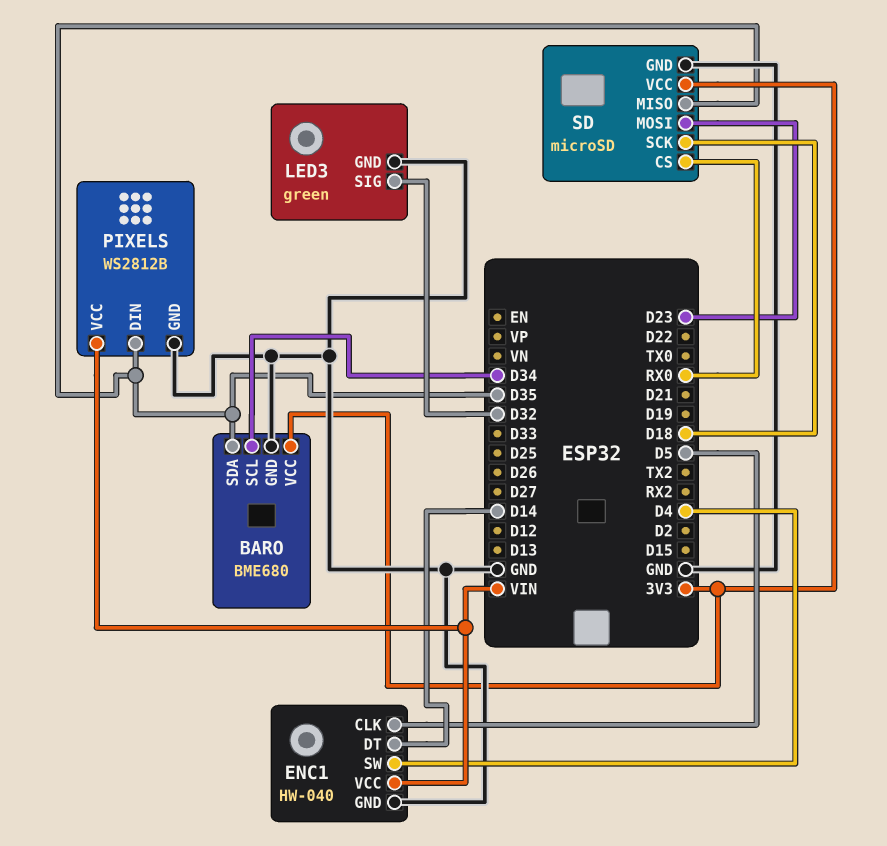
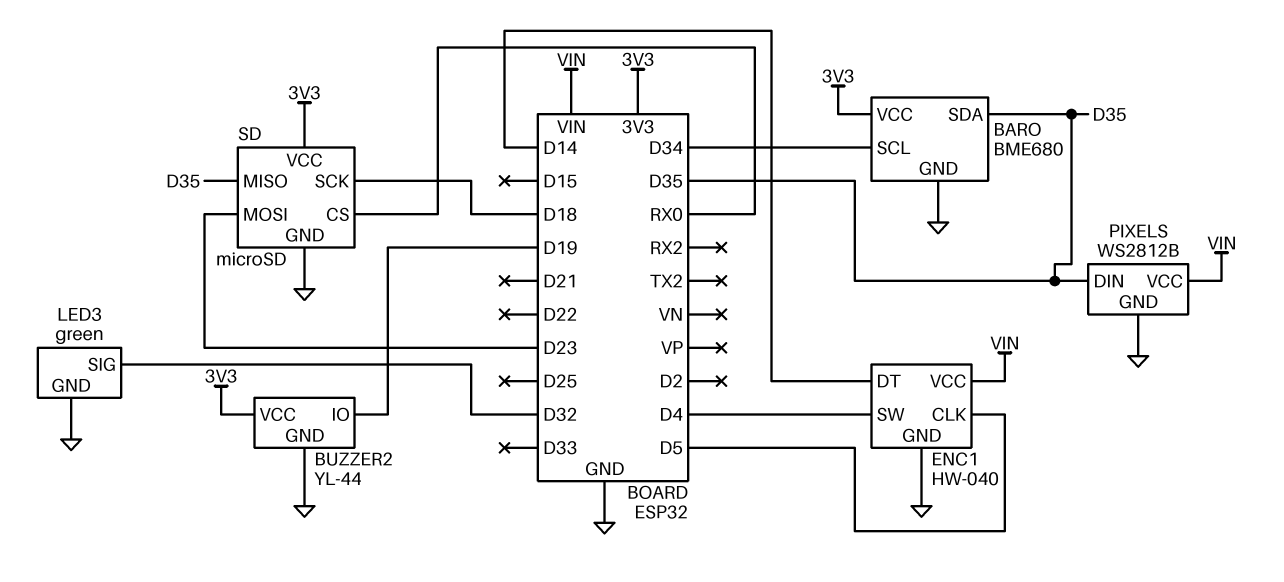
BUZZER2: none -> YL-44
BUZZER2 pin GND: none -> GND
BUZZER2 pin IO: none -> D19
BUZZER2 pin VCC: none -> 3V3

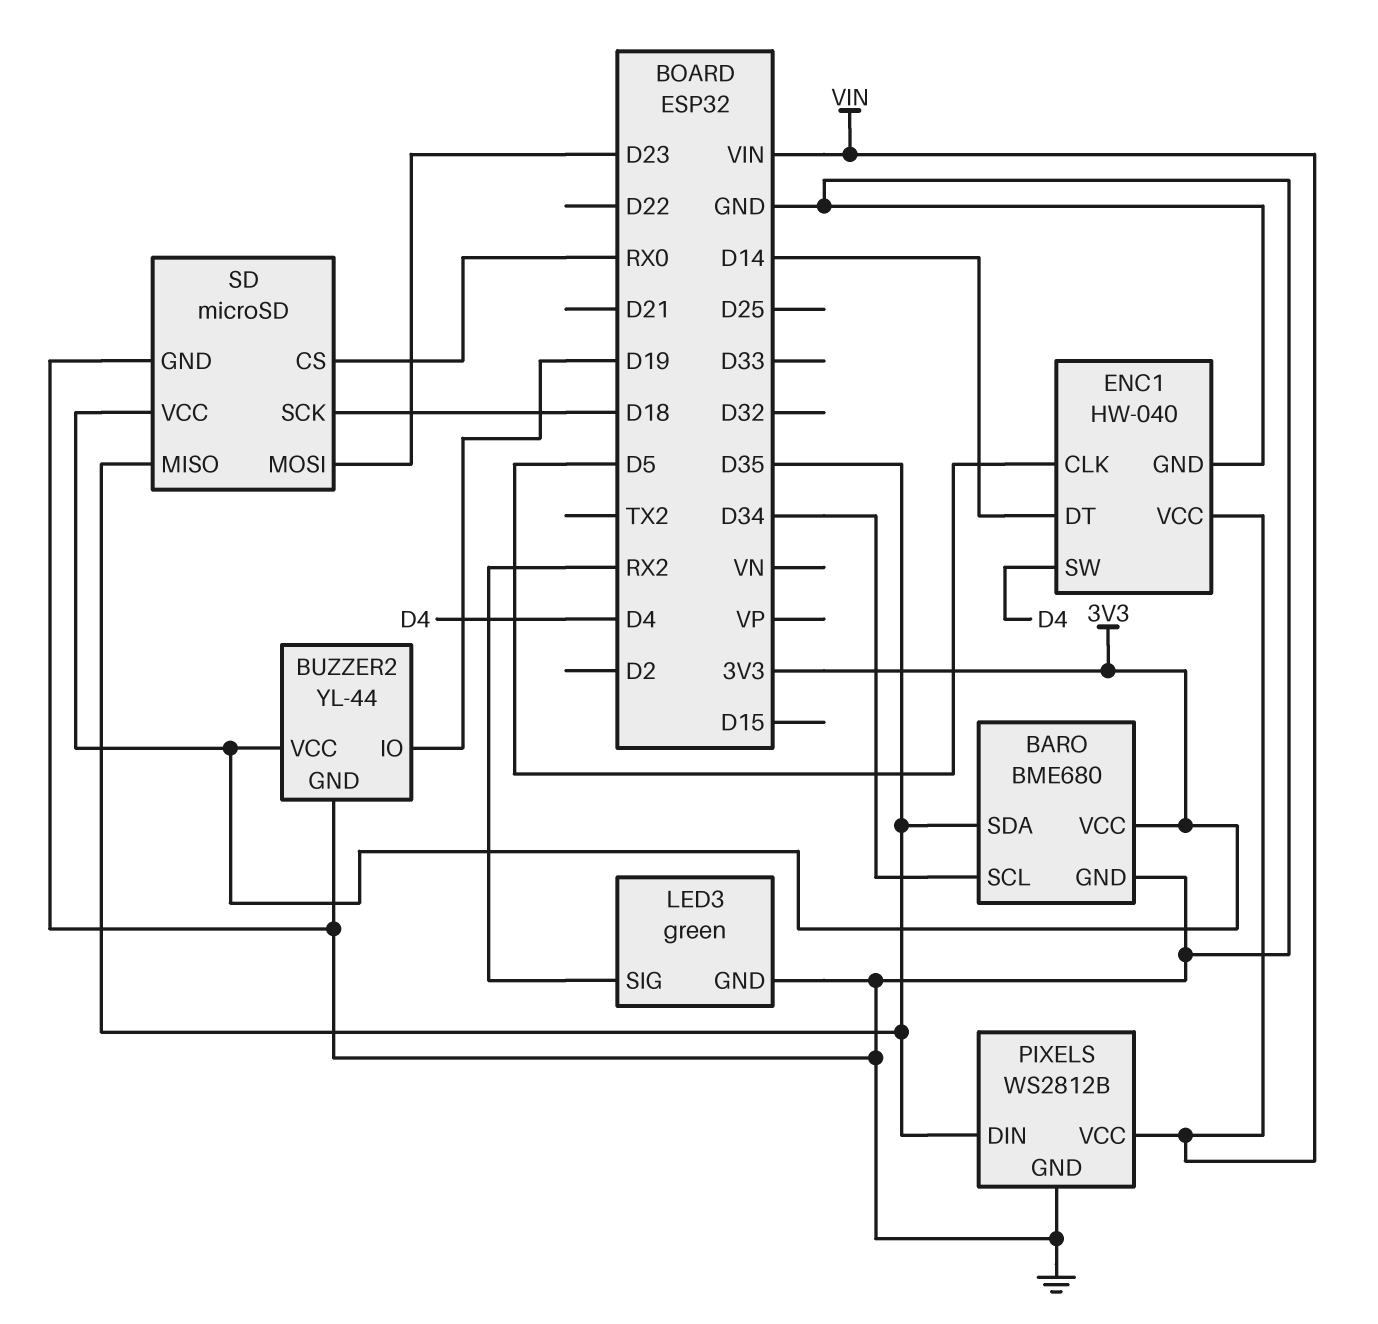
LED3 pin SIG: D32 -> RX2

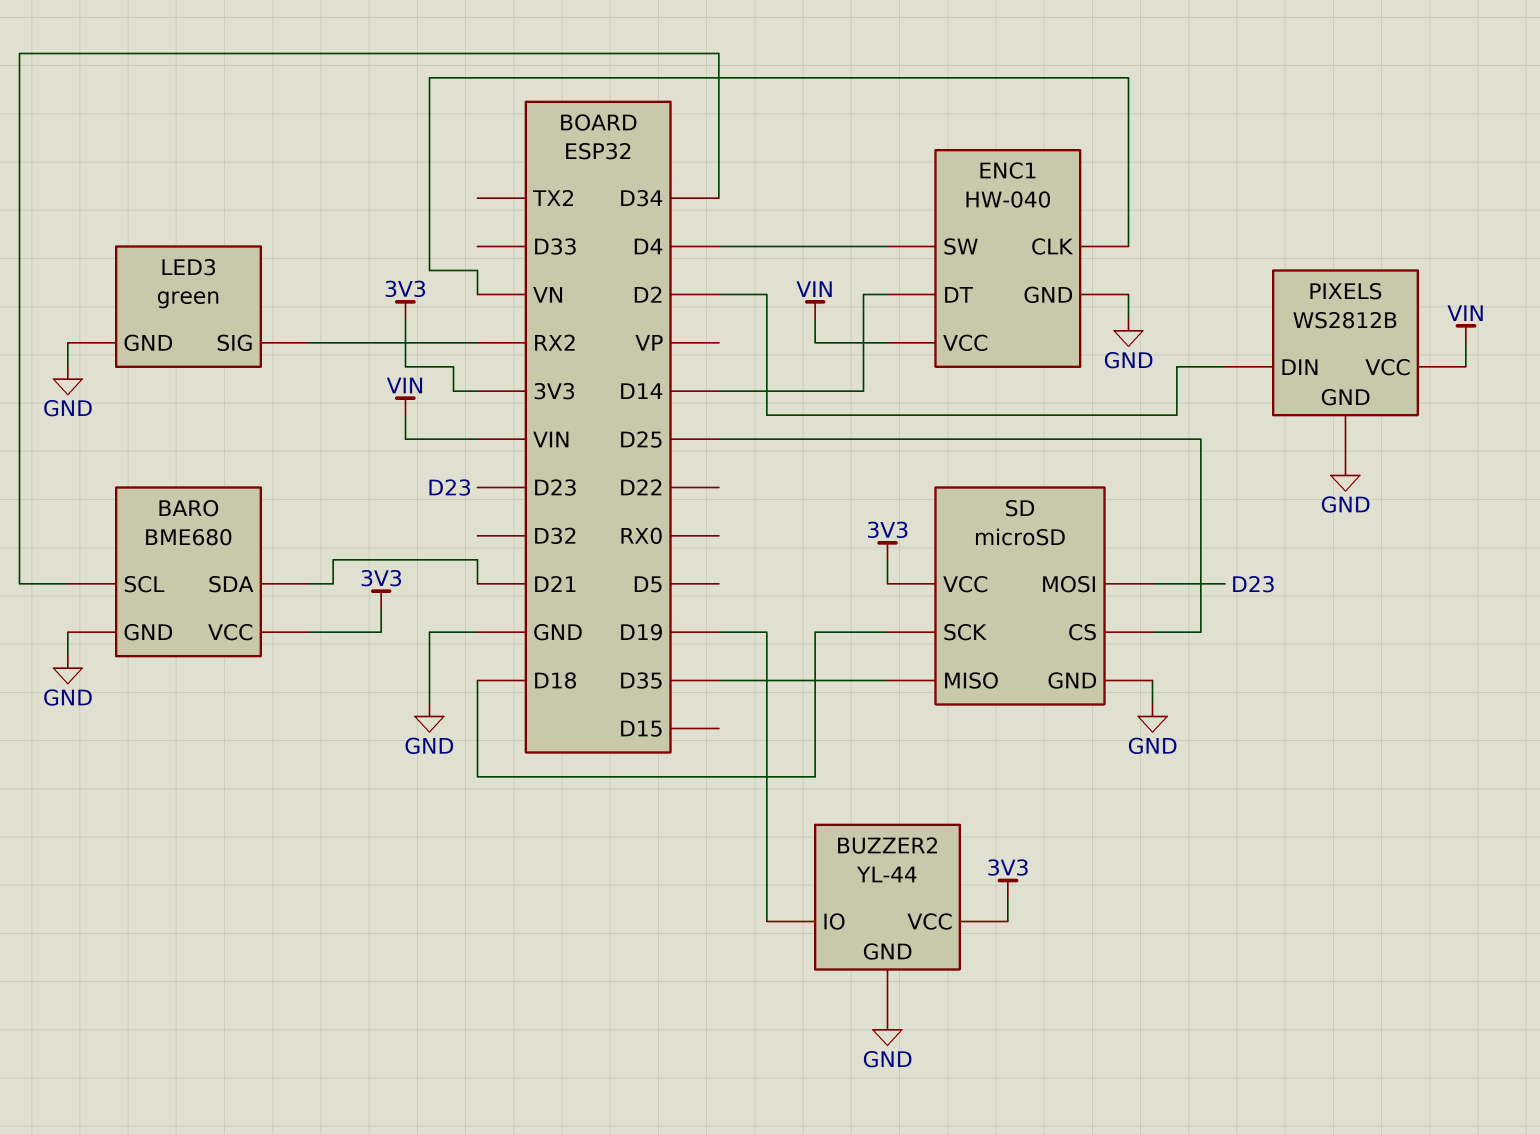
BARO pin SDA: D35 -> D21
ENC1 pin CLK: D5 -> VN
PIXELS pin DIN: D35 -> D2
SD pin CS: RX0 -> D25

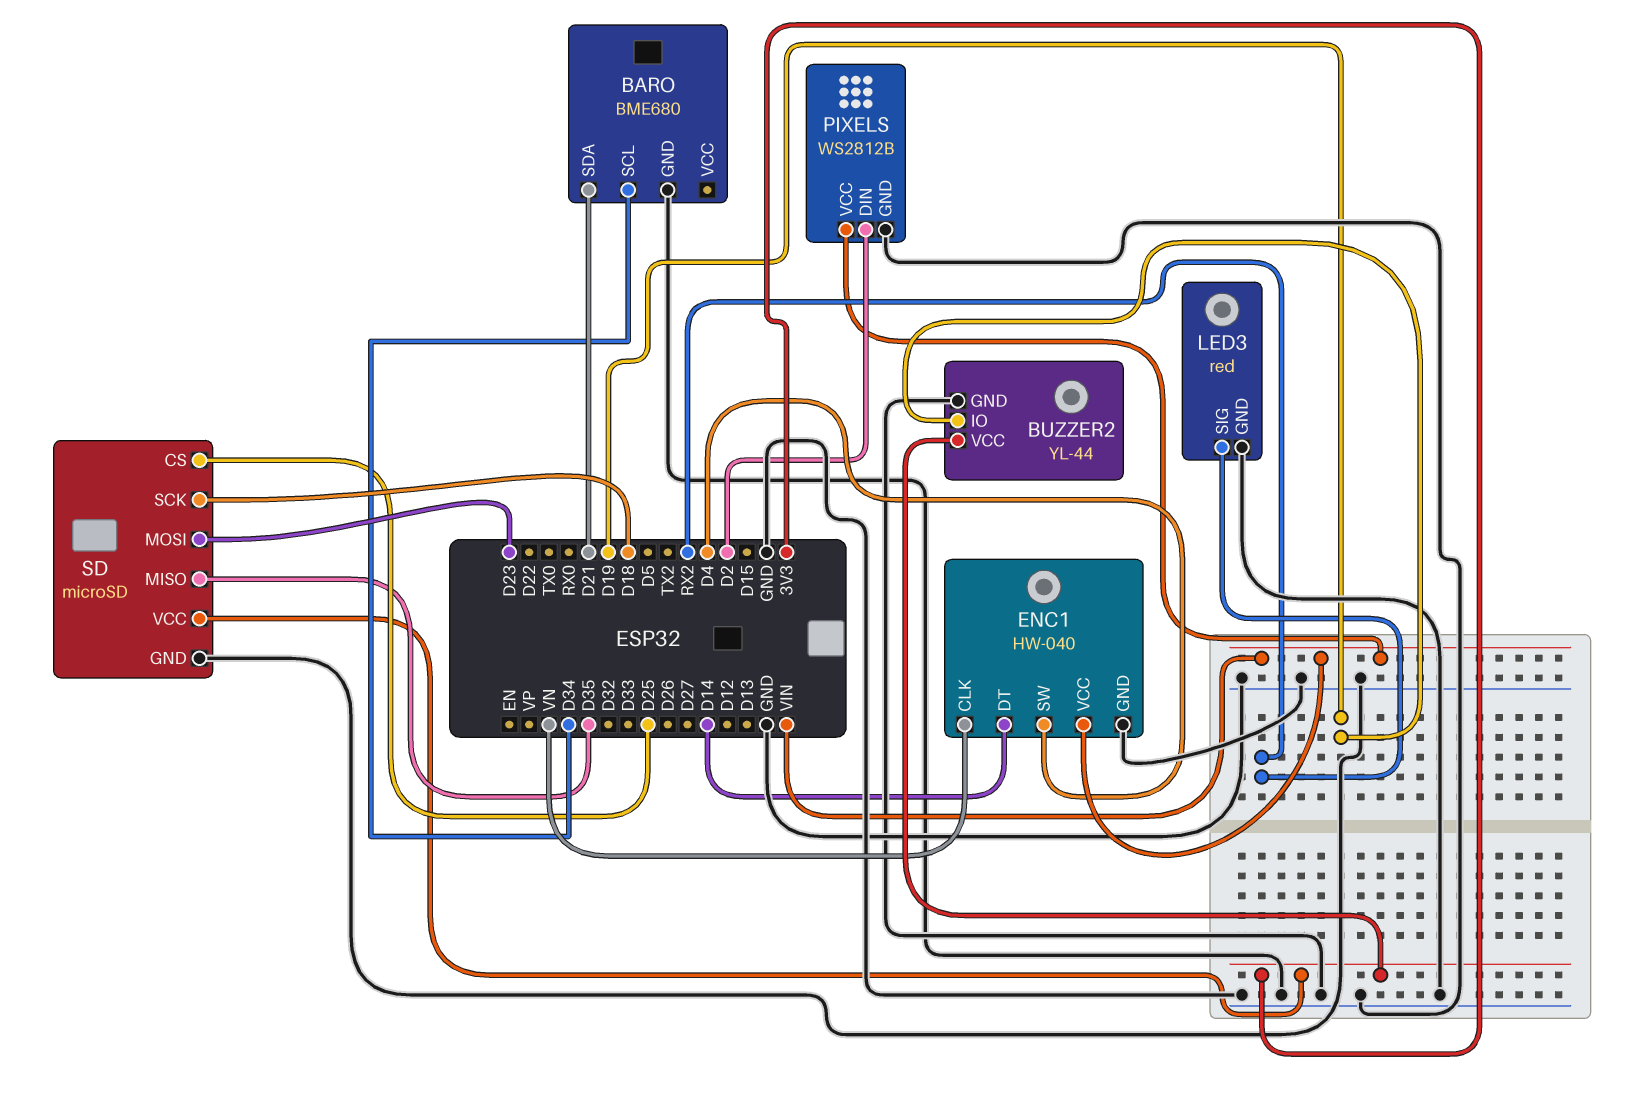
BARO pin VCC: 3V3 -> none
LED3: green -> red

